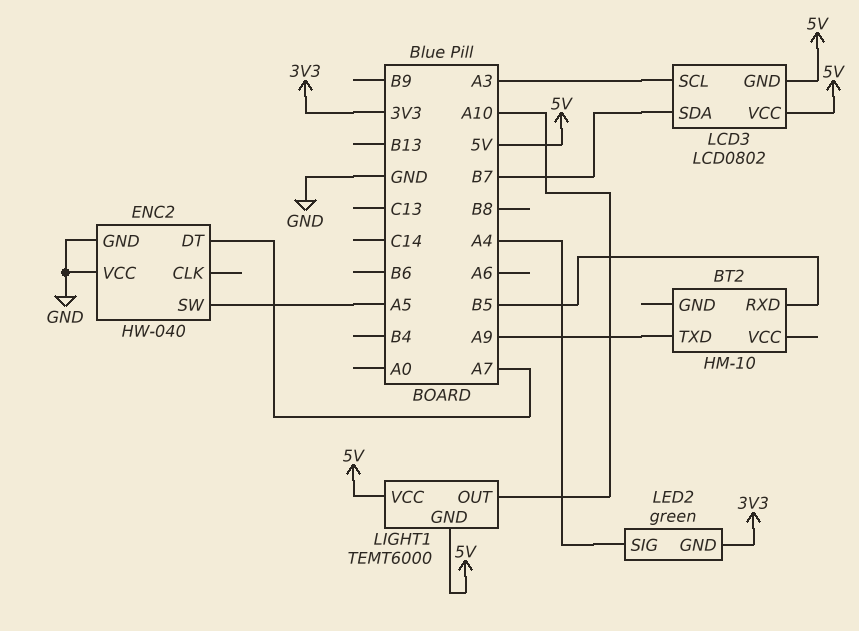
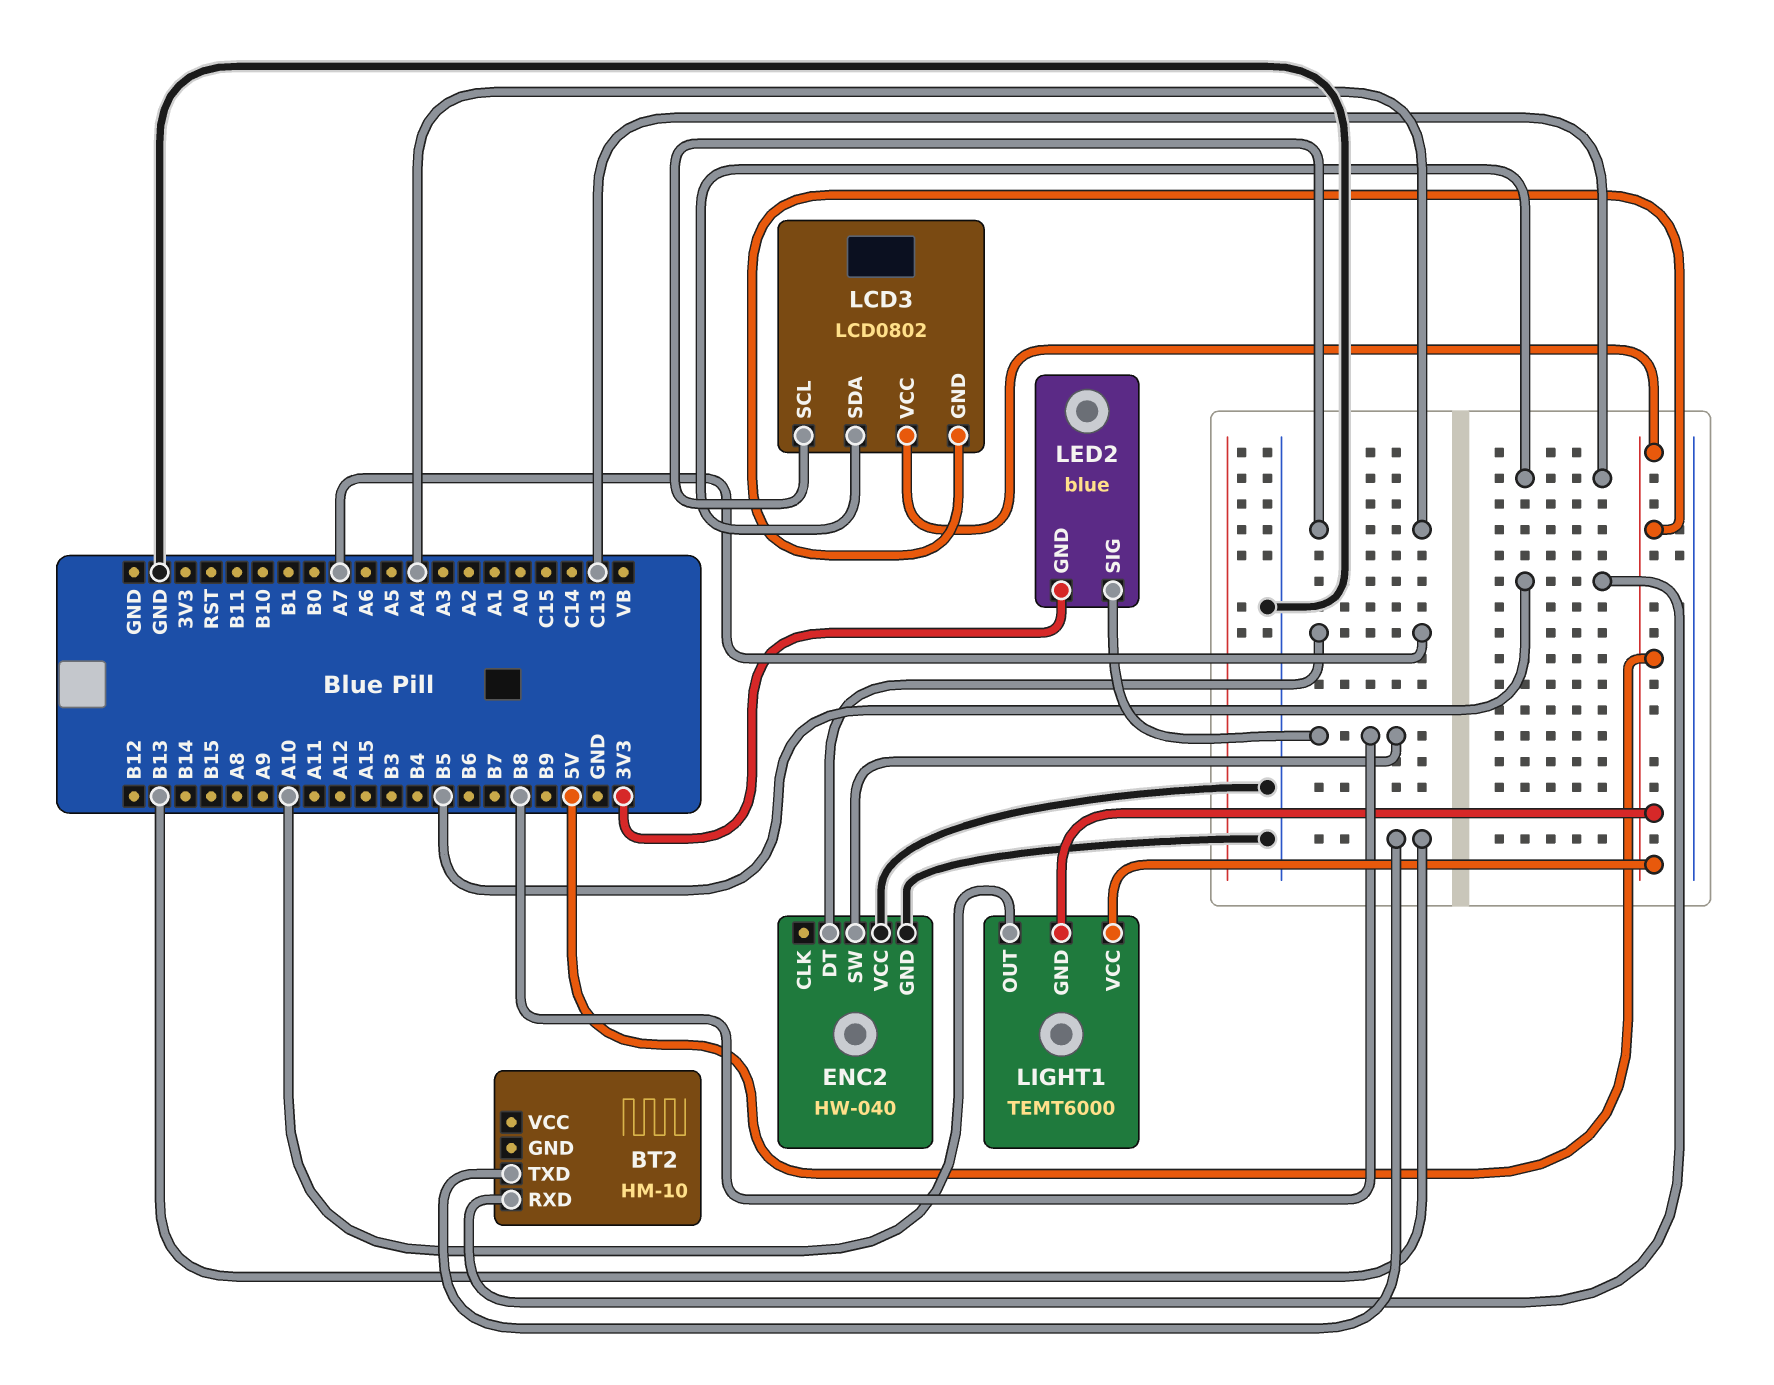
BT2 pin TXD: A9 -> B13
ENC2 pin SW: A5 -> B8
LCD3 pin SCL: A3 -> A4
LCD3 pin SDA: B7 -> C13
LED2: green -> blue
LED2 pin SIG: A4 -> B8

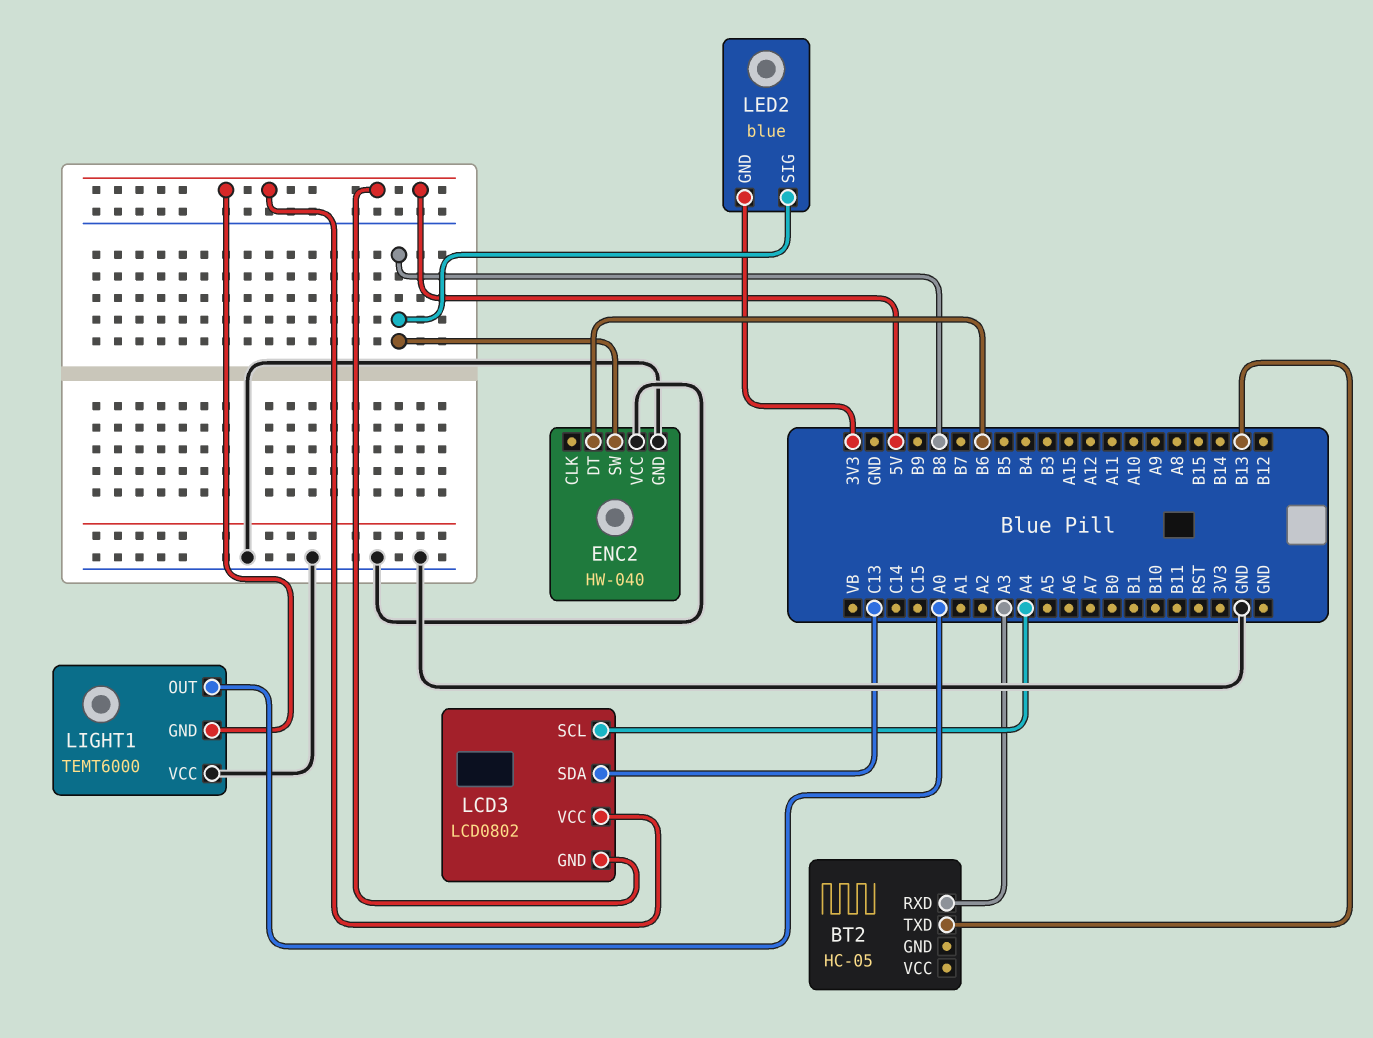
BT2: HM-10 -> HC-05
BT2 pin RXD: B5 -> A3
ENC2 pin DT: A7 -> B6
LIGHT1 pin OUT: A10 -> A0
LIGHT1 pin VCC: 5V -> GND

